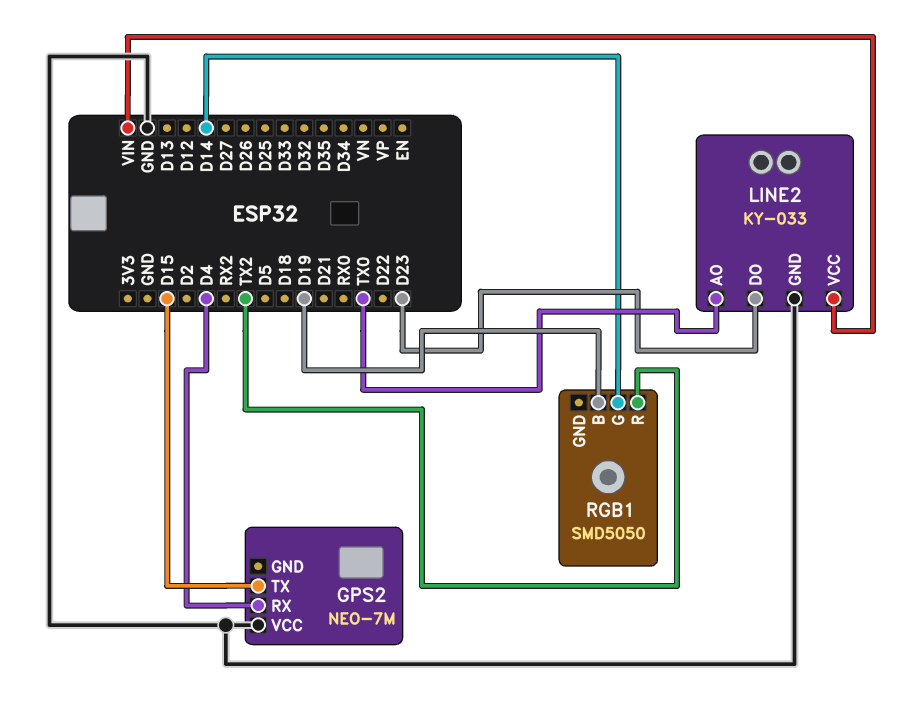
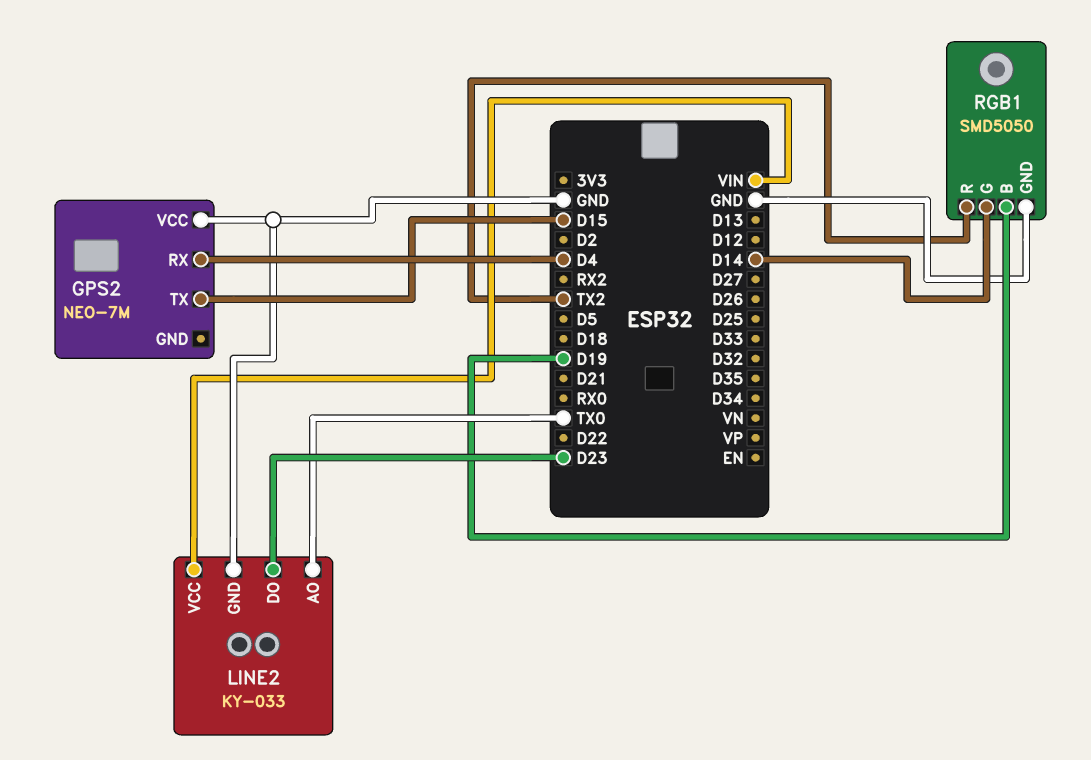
RGB1 pin GND: none -> GND

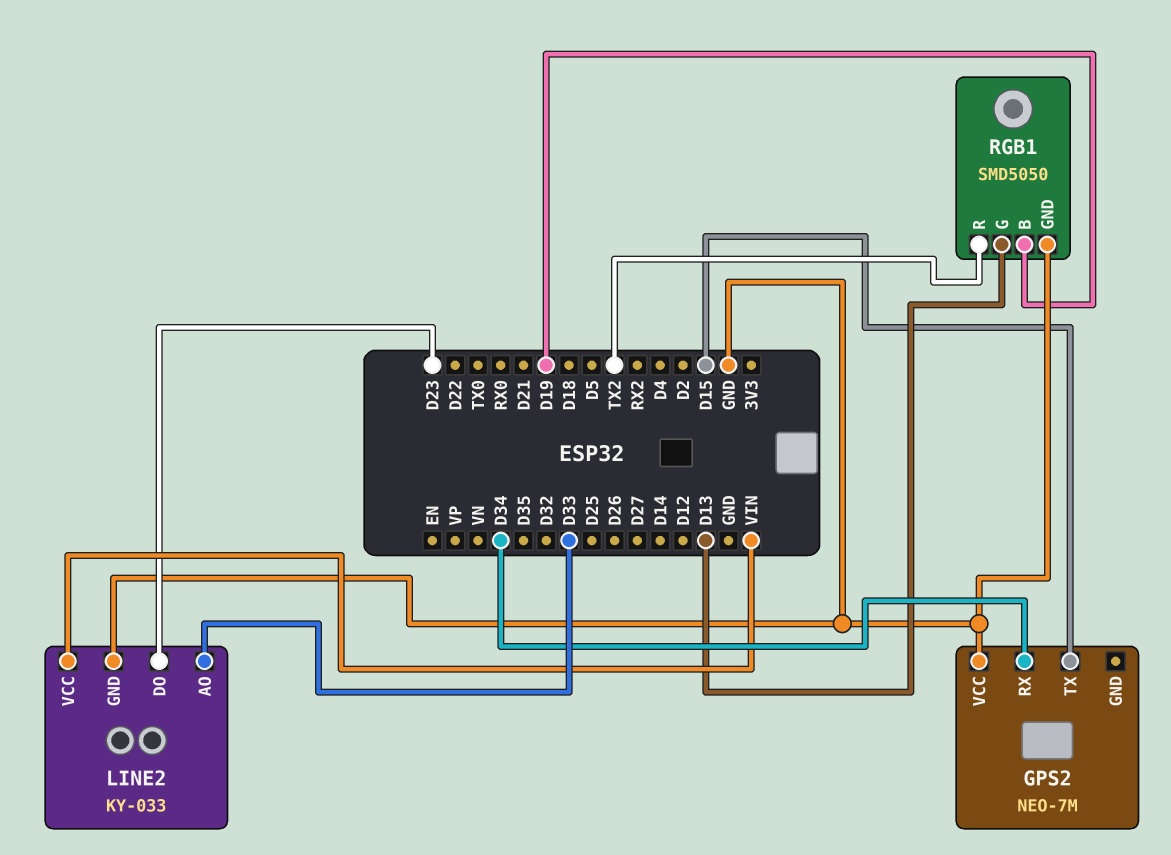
GPS2 pin RX: D4 -> D34
LINE2 pin AO: TX0 -> D33
RGB1 pin G: D14 -> D13

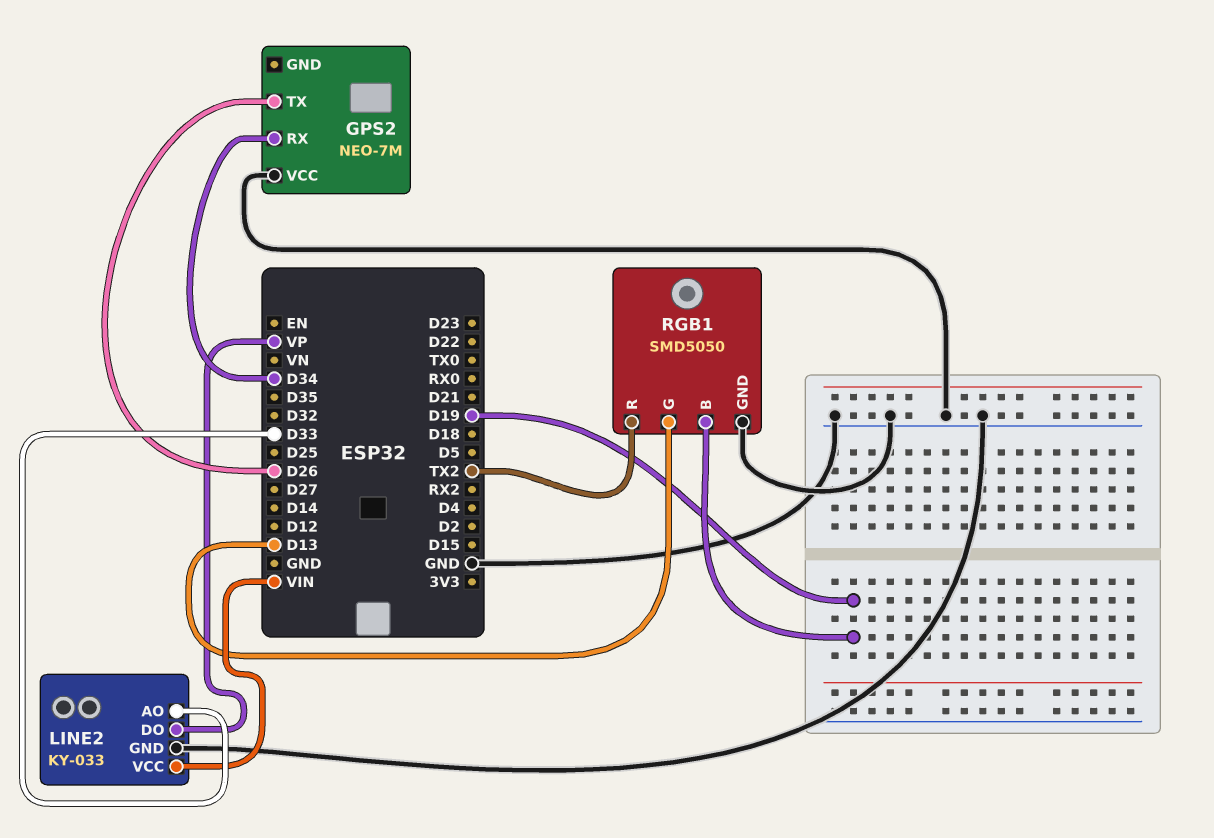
GPS2 pin TX: D15 -> D26
LINE2 pin DO: D23 -> VP

